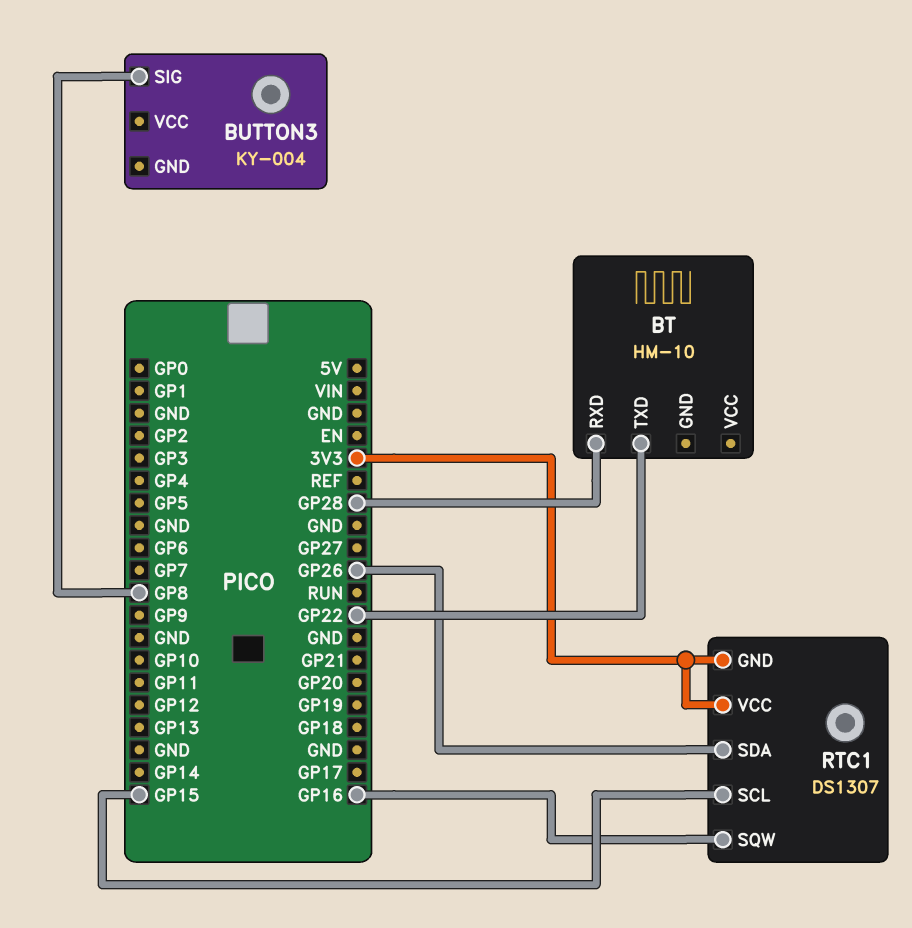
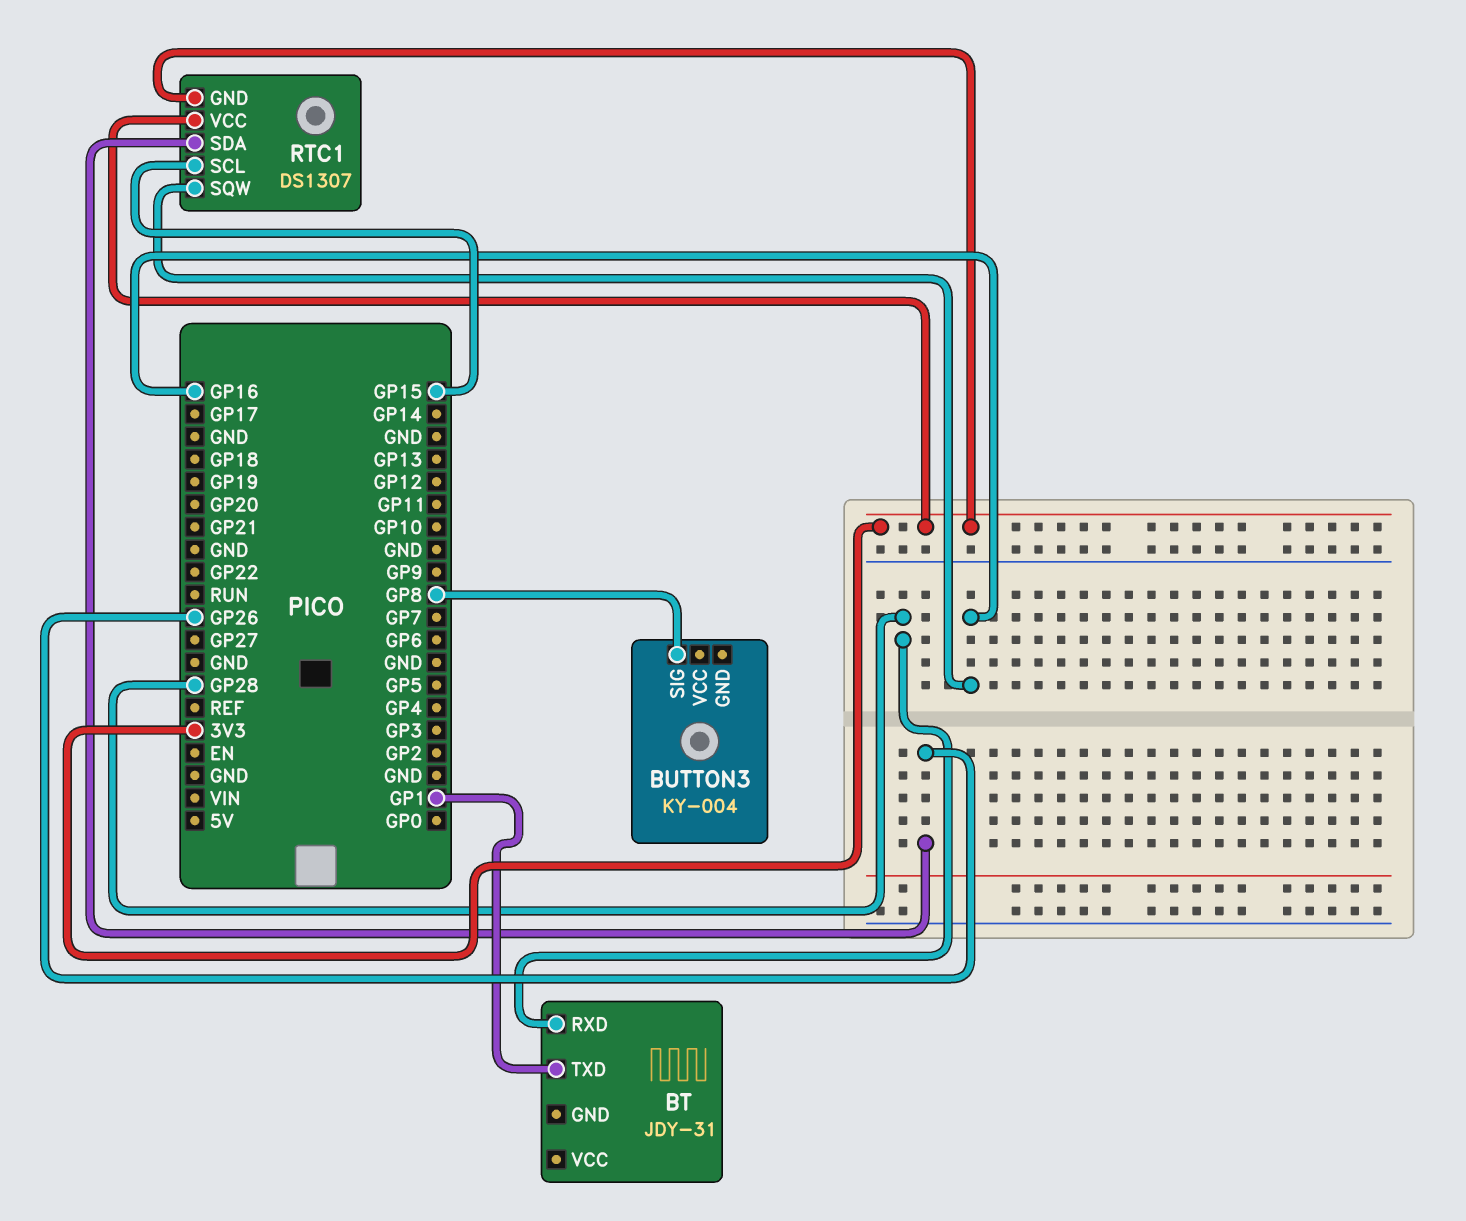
BT: HM-10 -> JDY-31
BT pin TXD: GP22 -> GP1

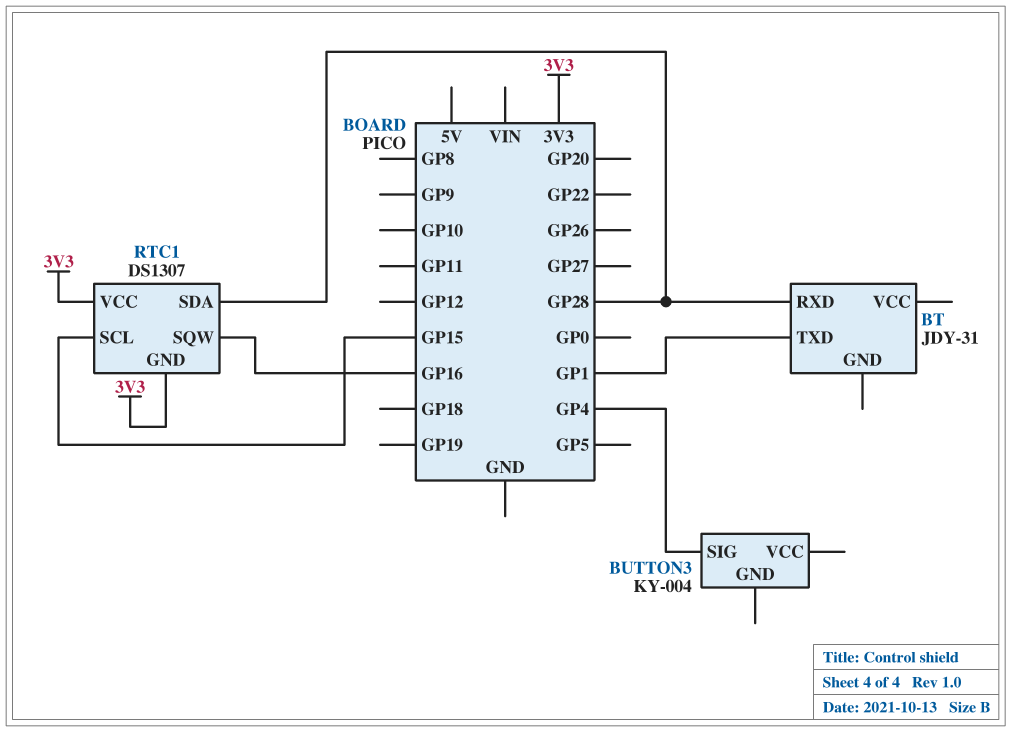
BUTTON3 pin SIG: GP8 -> GP4
RTC1 pin SDA: GP26 -> GP28

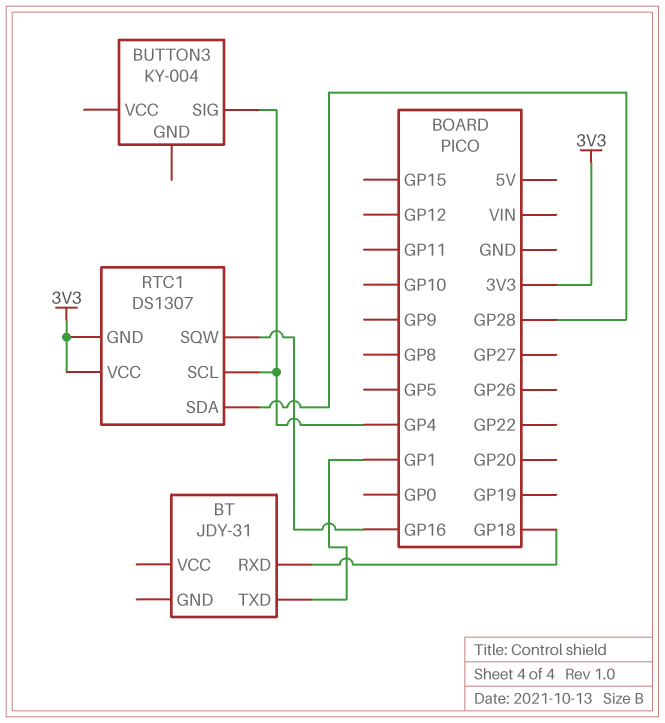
BT pin RXD: GP28 -> GP18
RTC1 pin SCL: GP15 -> GP4

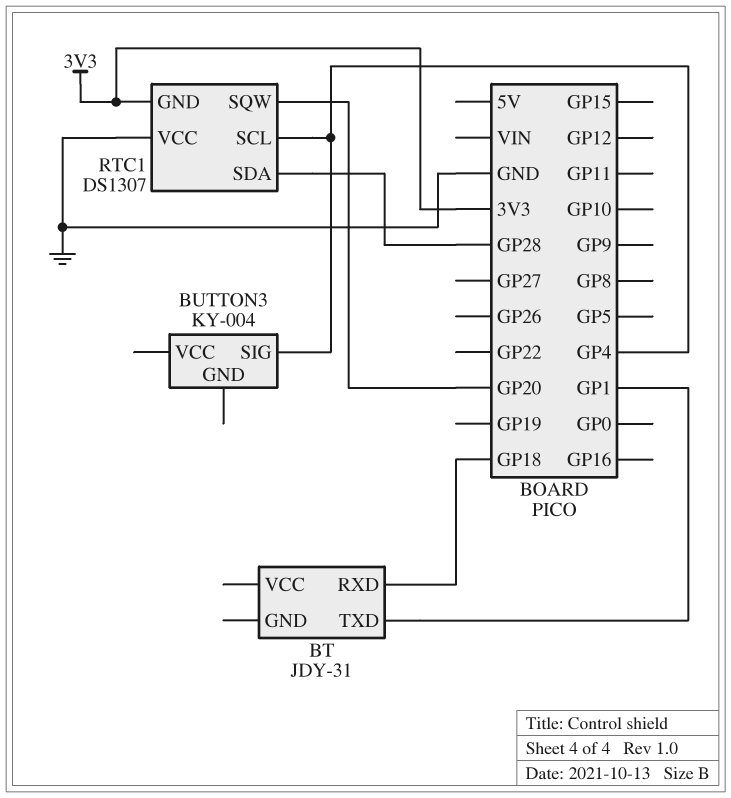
RTC1 pin SQW: GP16 -> GP20
RTC1 pin VCC: 3V3 -> GND

